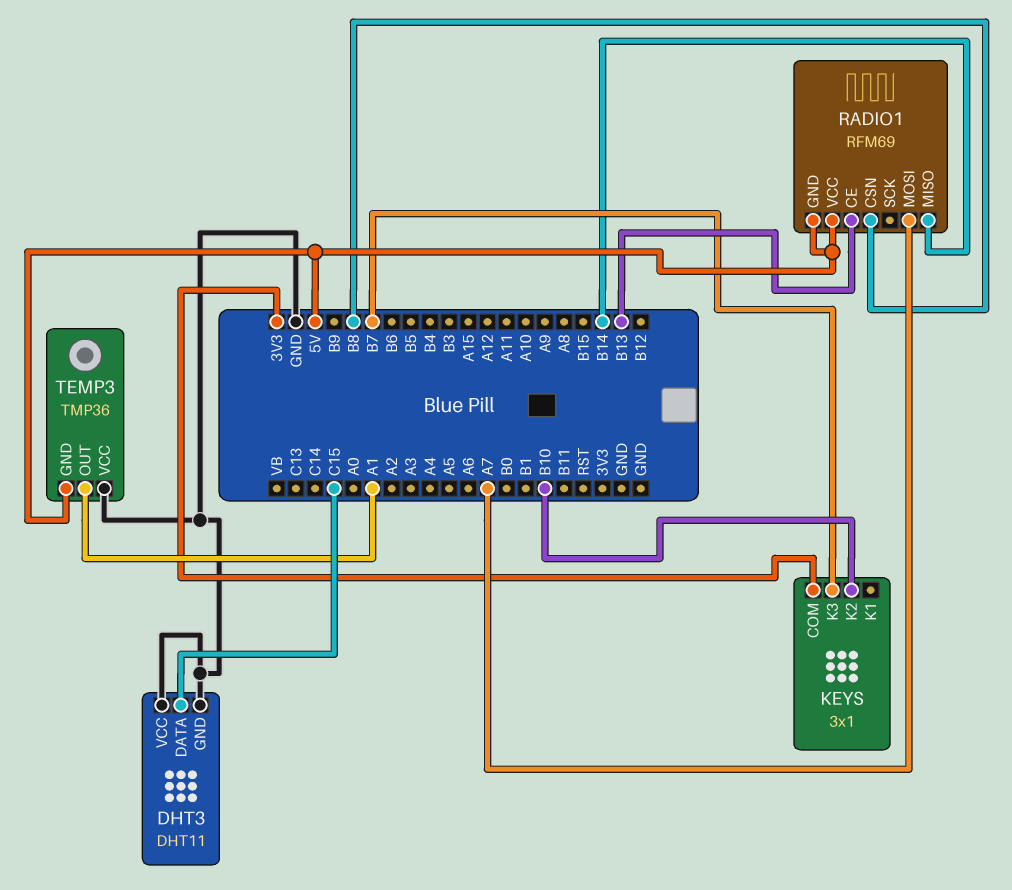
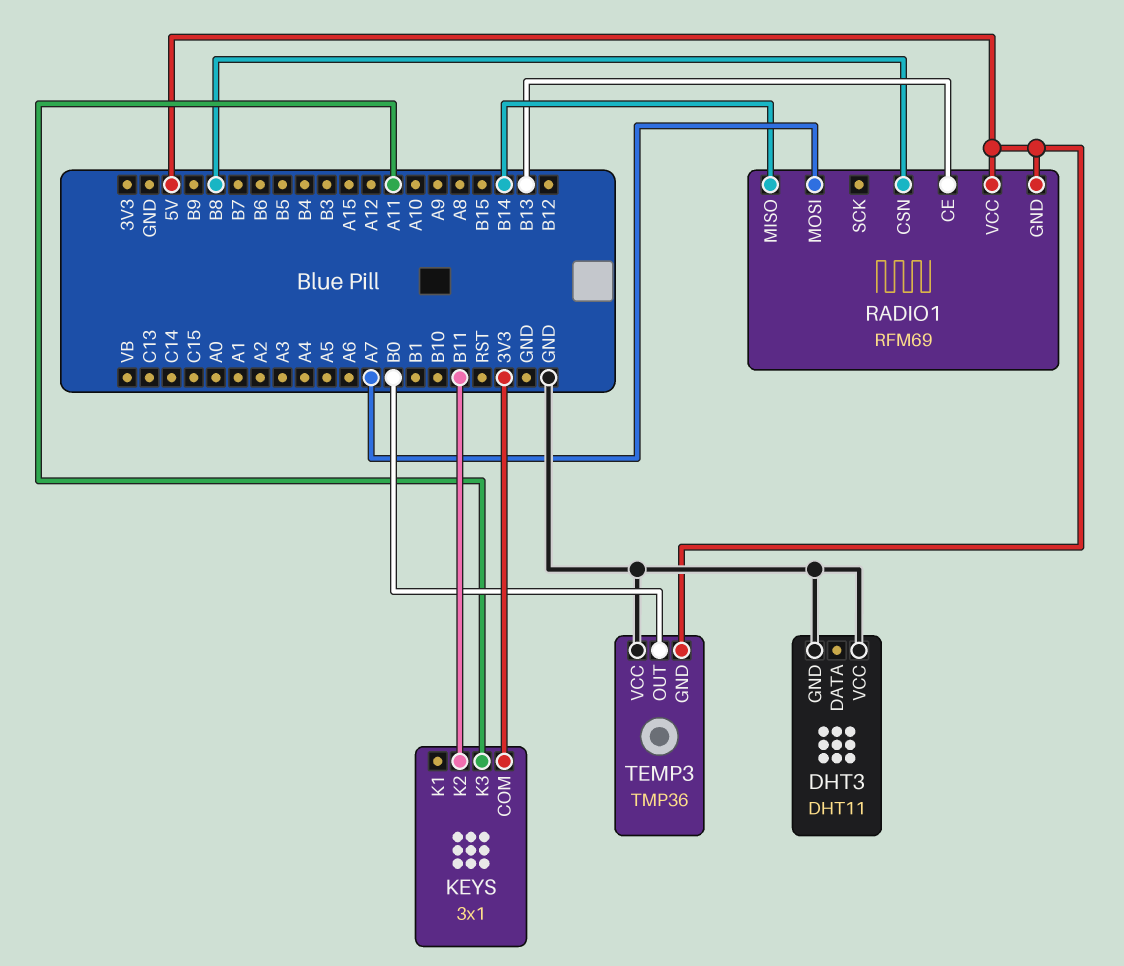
DHT3 pin DATA: C15 -> none
KEYS pin K2: B10 -> B11
KEYS pin K3: B7 -> A11
TEMP3 pin OUT: A1 -> B0

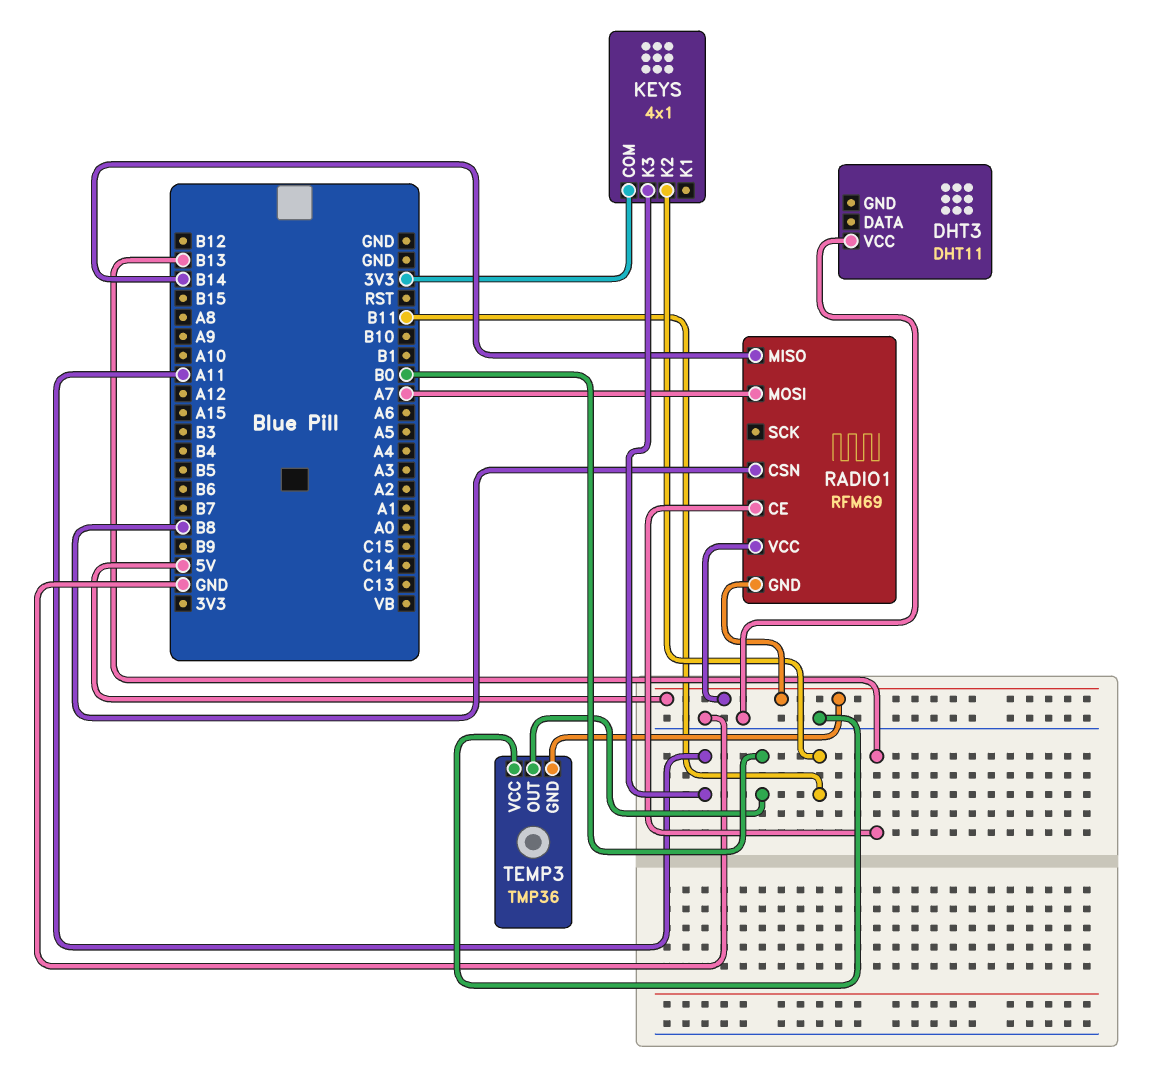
DHT3 pin GND: GND -> none
KEYS: 3x1 -> 4x1

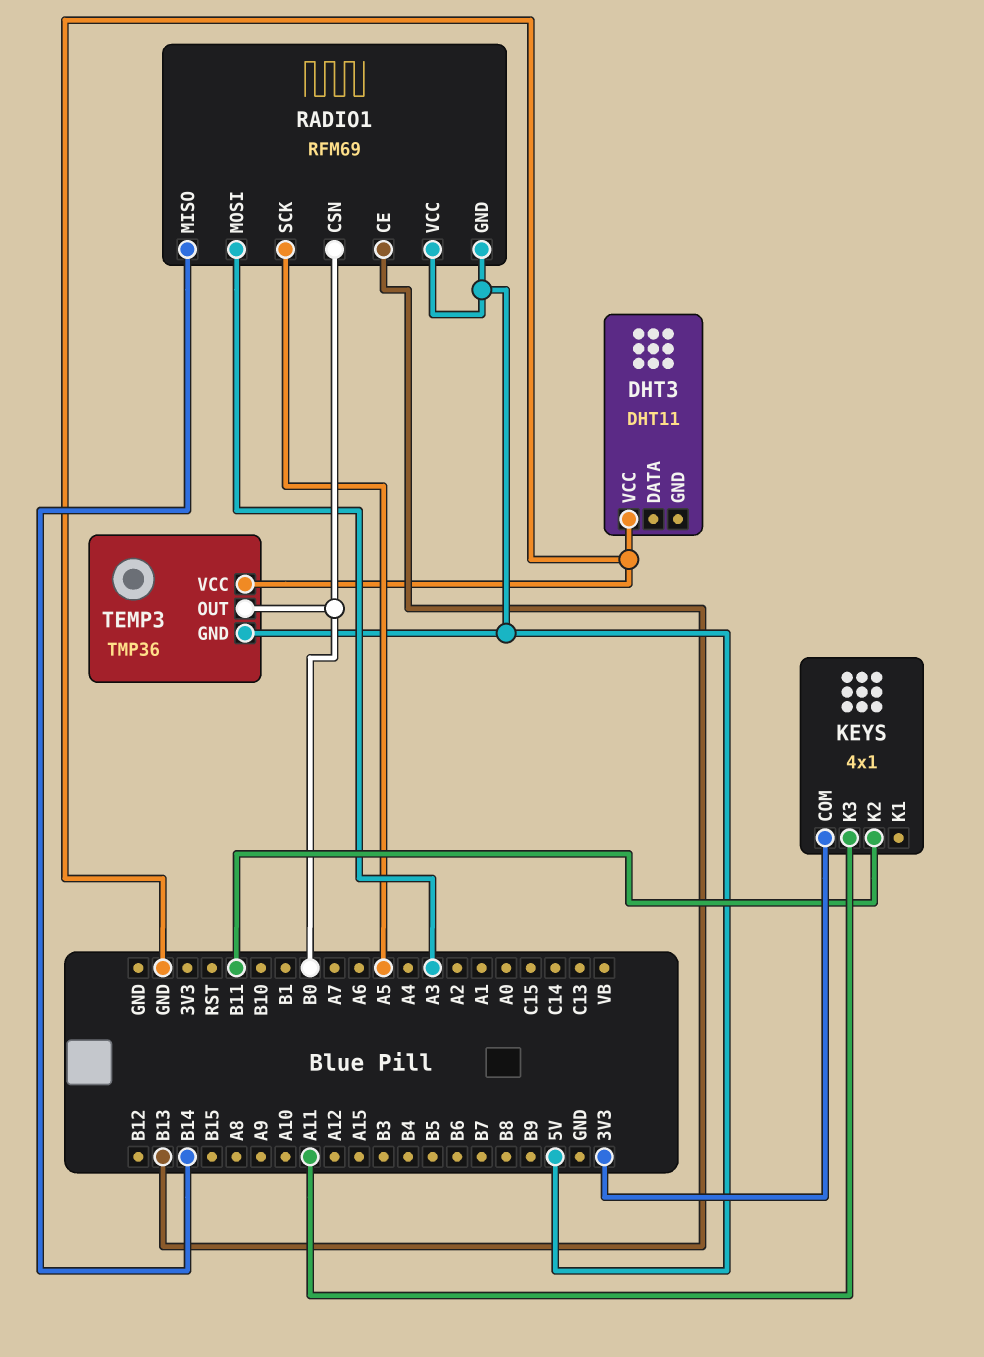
RADIO1 pin CSN: B8 -> B0
RADIO1 pin MOSI: A7 -> A3
RADIO1 pin SCK: none -> A5

